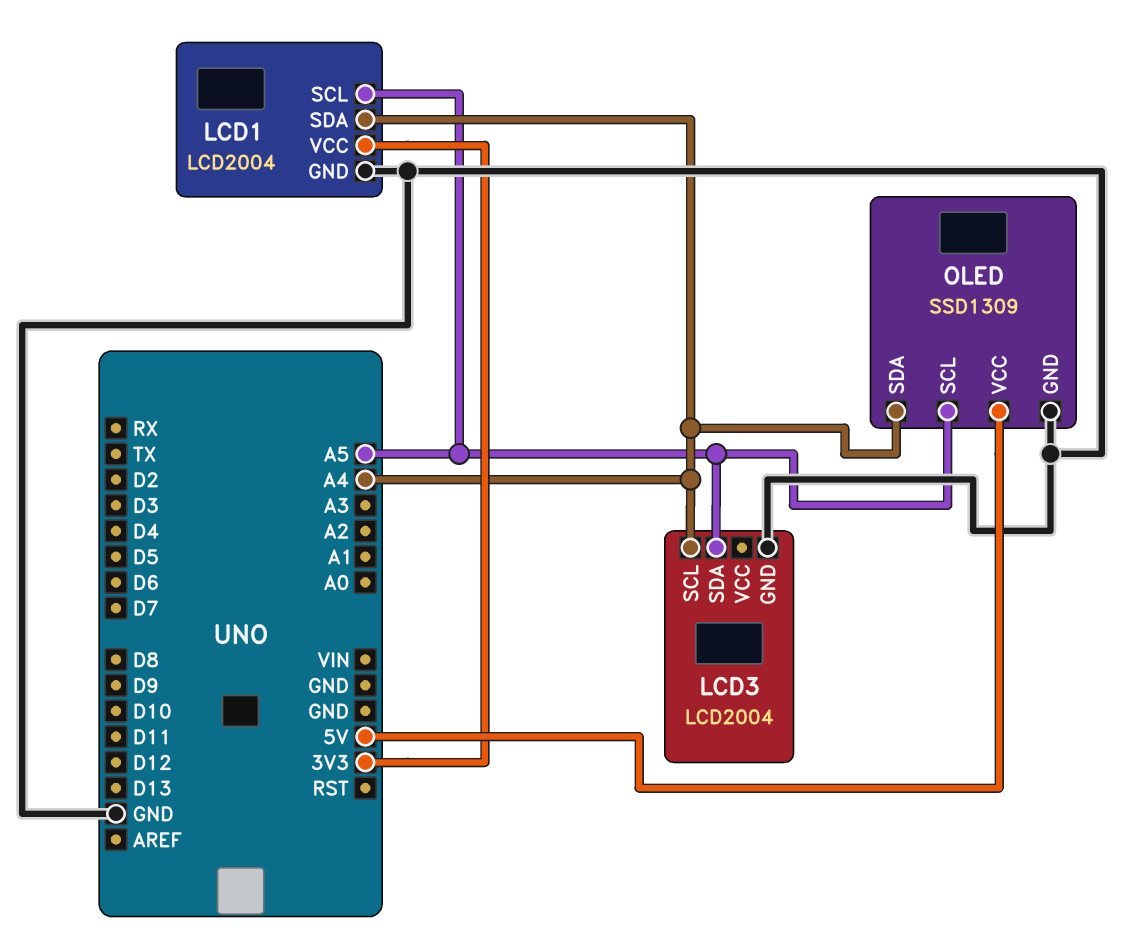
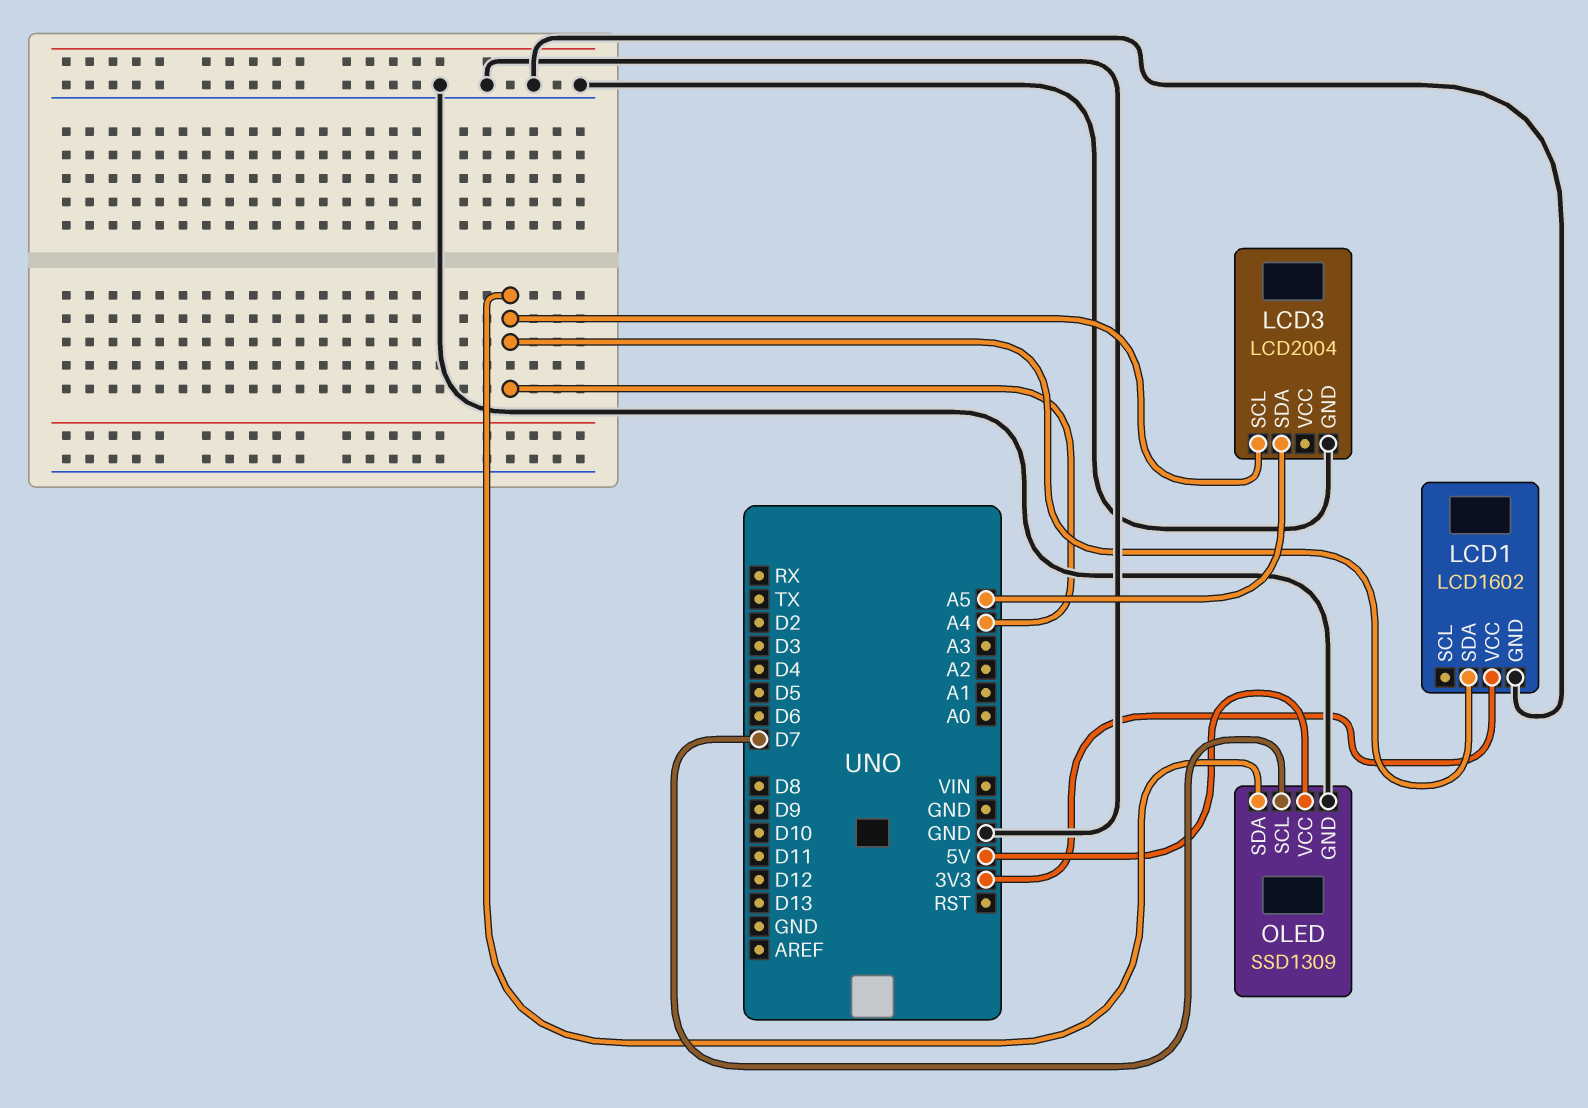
LCD1: LCD2004 -> LCD1602
LCD1 pin SCL: A5 -> none
OLED pin SCL: A5 -> D7

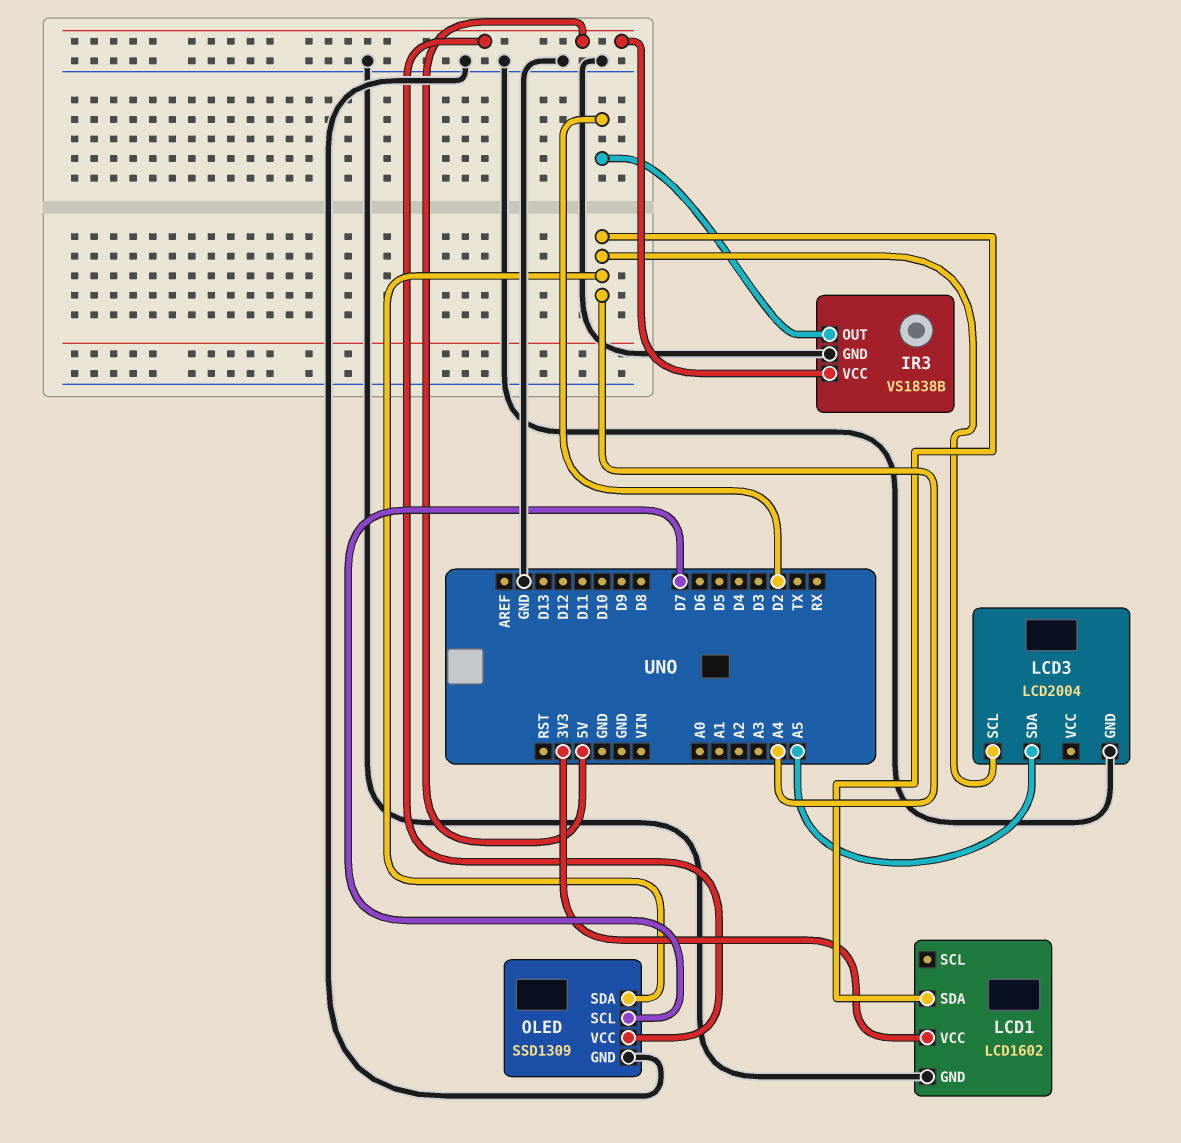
IR3: none -> VS1838B
IR3 pin GND: none -> GND
IR3 pin OUT: none -> D2
IR3 pin VCC: none -> 5V

